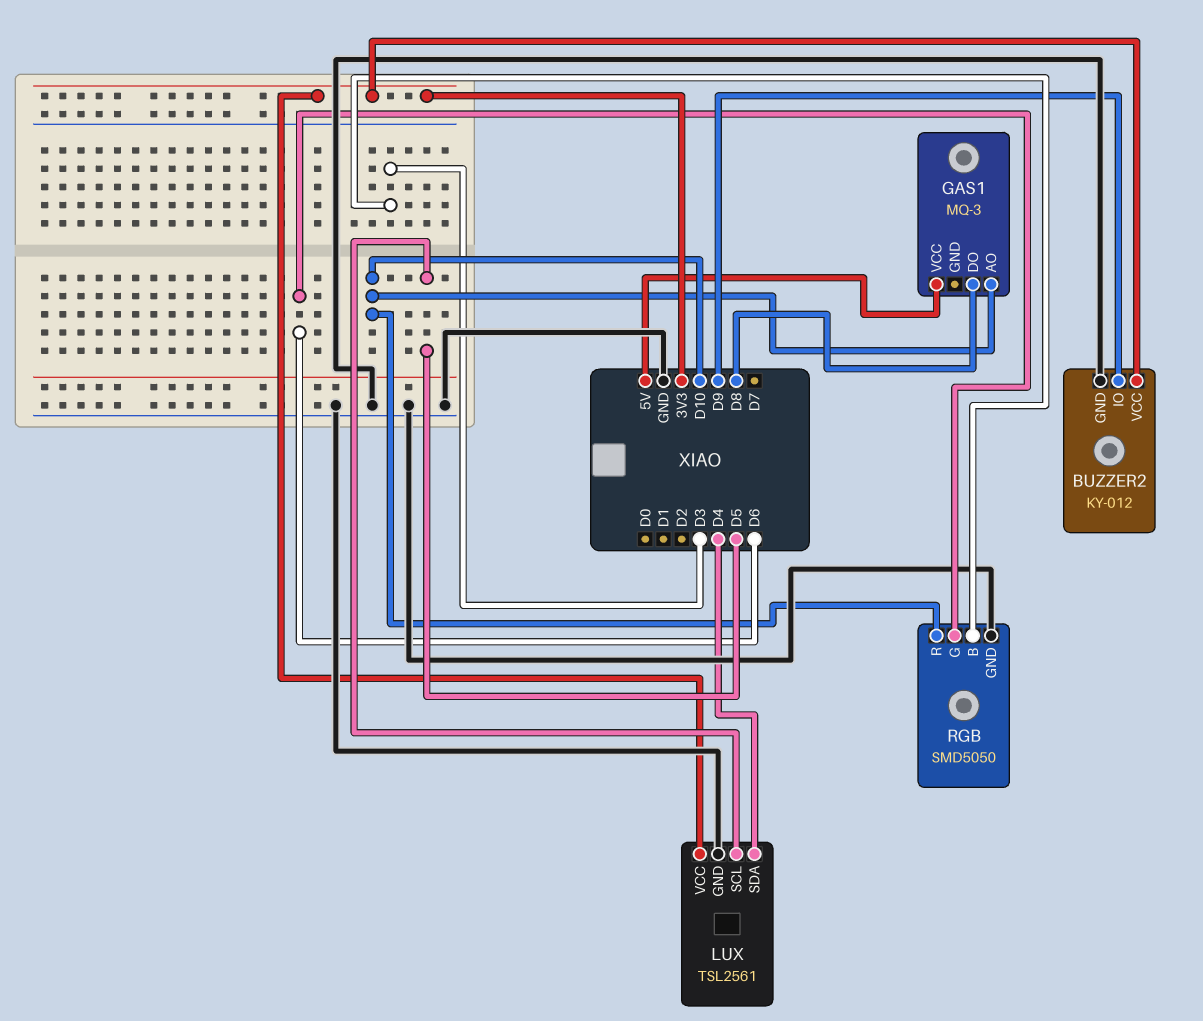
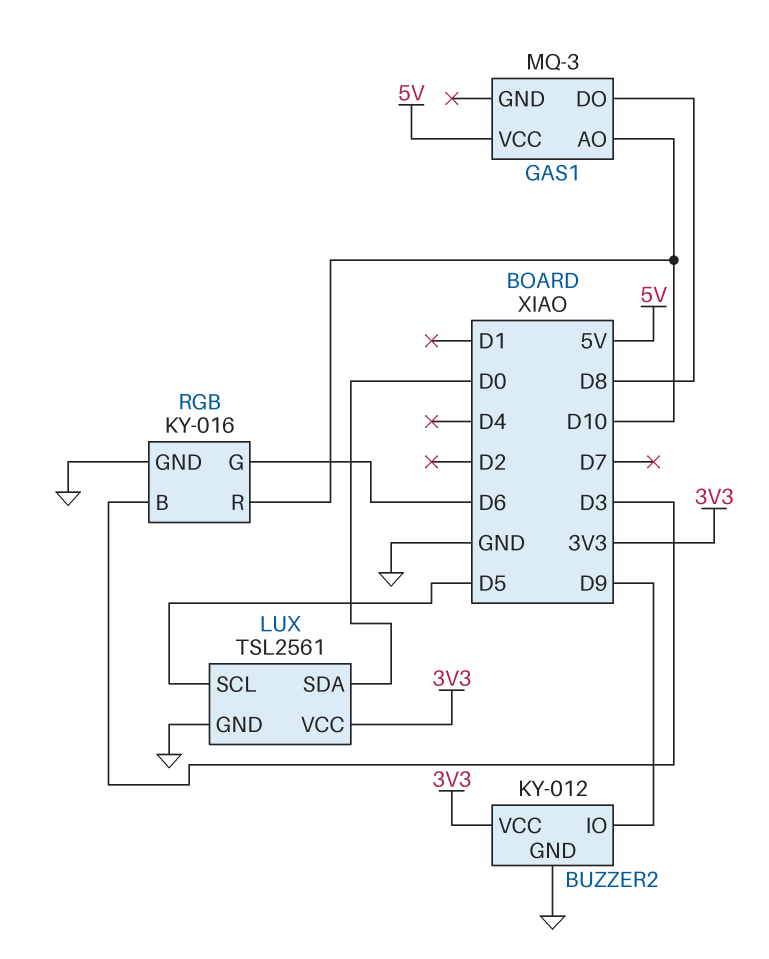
LUX pin SDA: D4 -> D0
RGB: SMD5050 -> KY-016

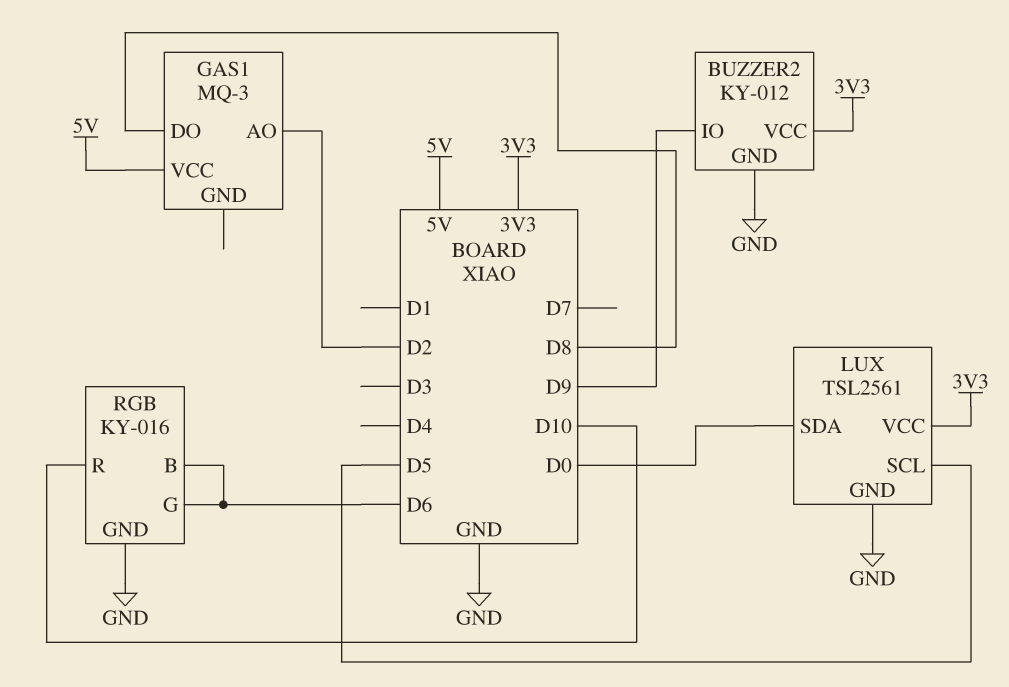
GAS1 pin AO: D10 -> D2
RGB pin B: D3 -> D6

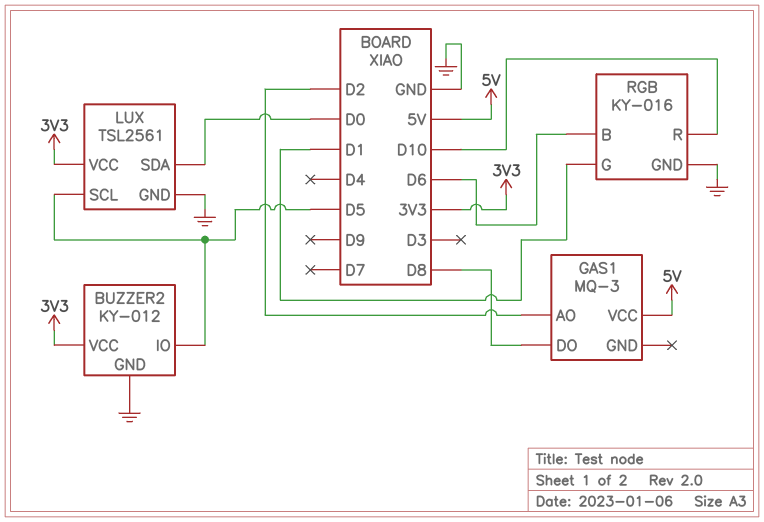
BUZZER2 pin IO: D9 -> D5
RGB pin G: D6 -> D1

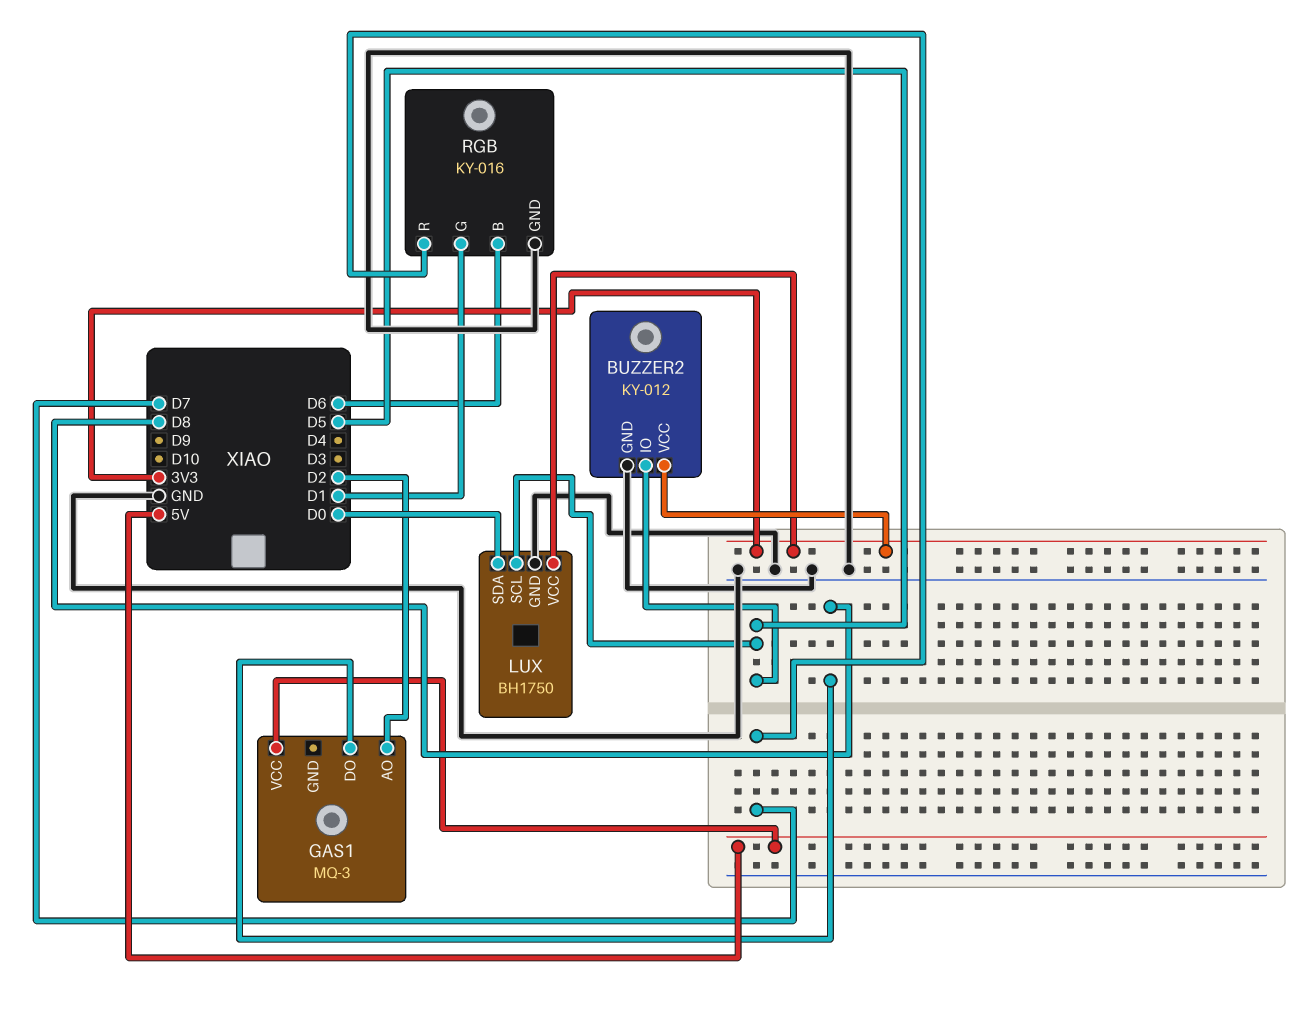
LUX: TSL2561 -> BH1750
RGB pin R: D10 -> D7

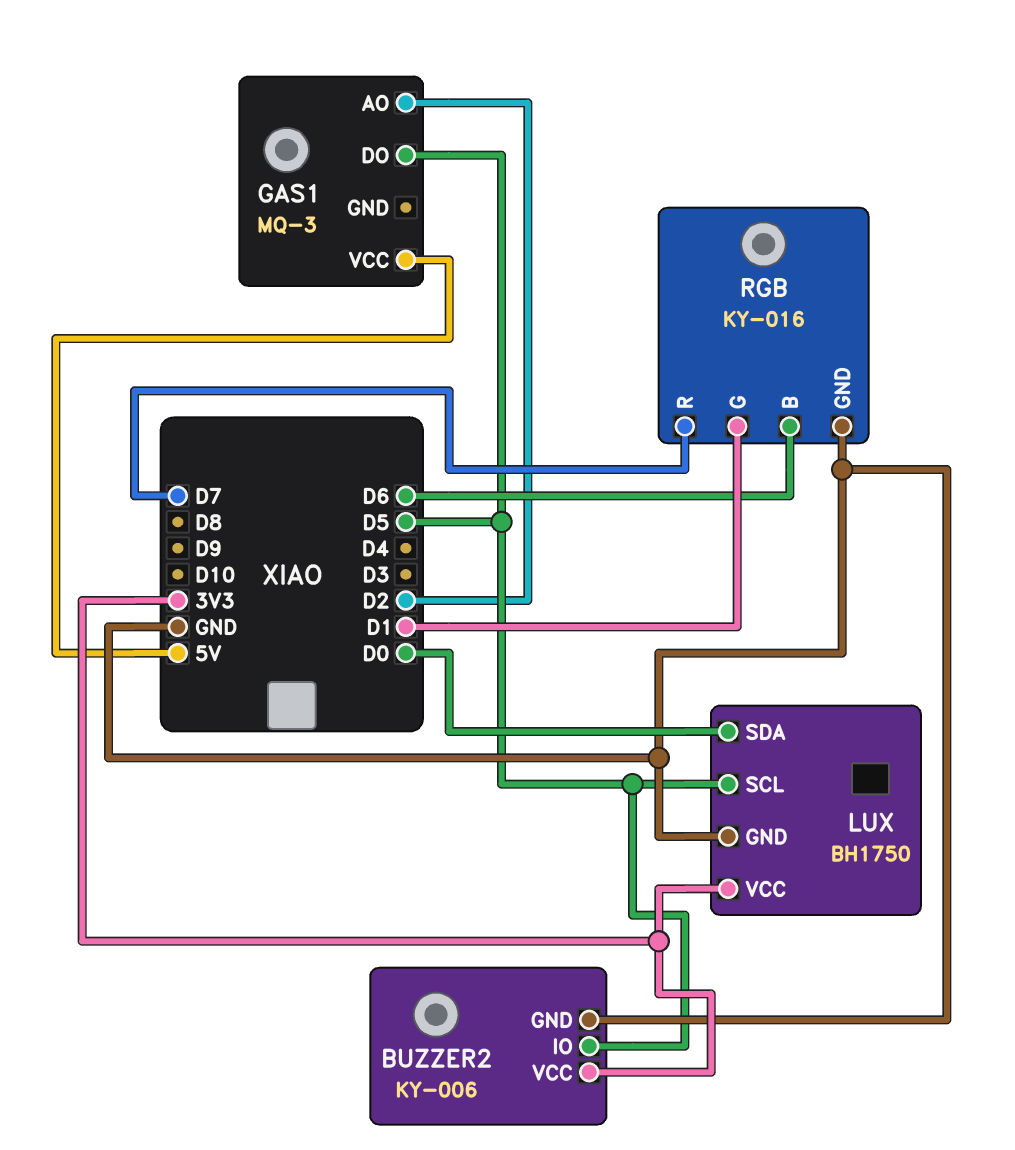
BUZZER2: KY-012 -> KY-006
GAS1 pin DO: D8 -> D5

